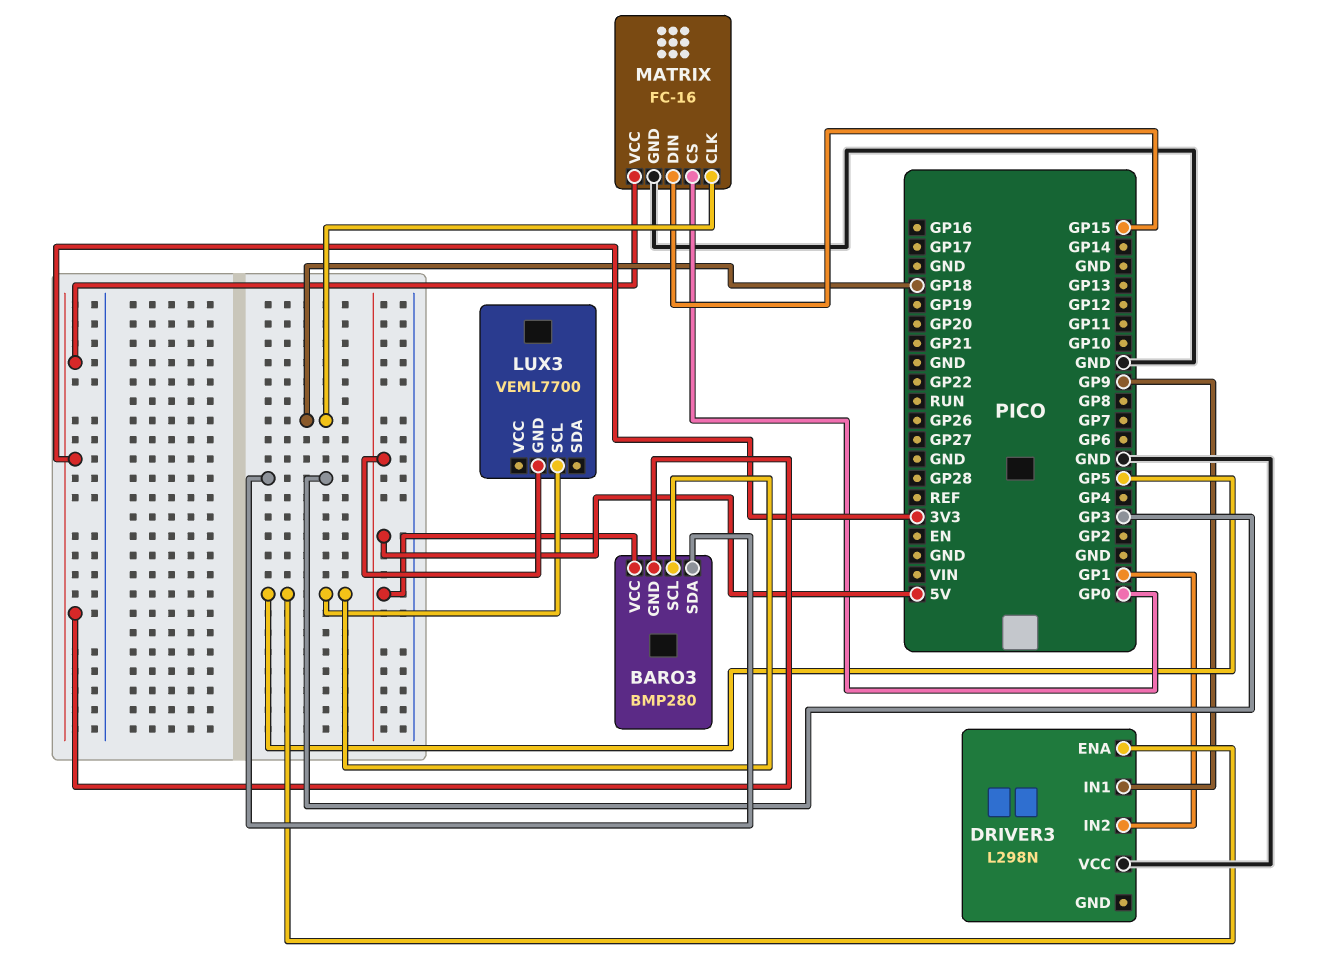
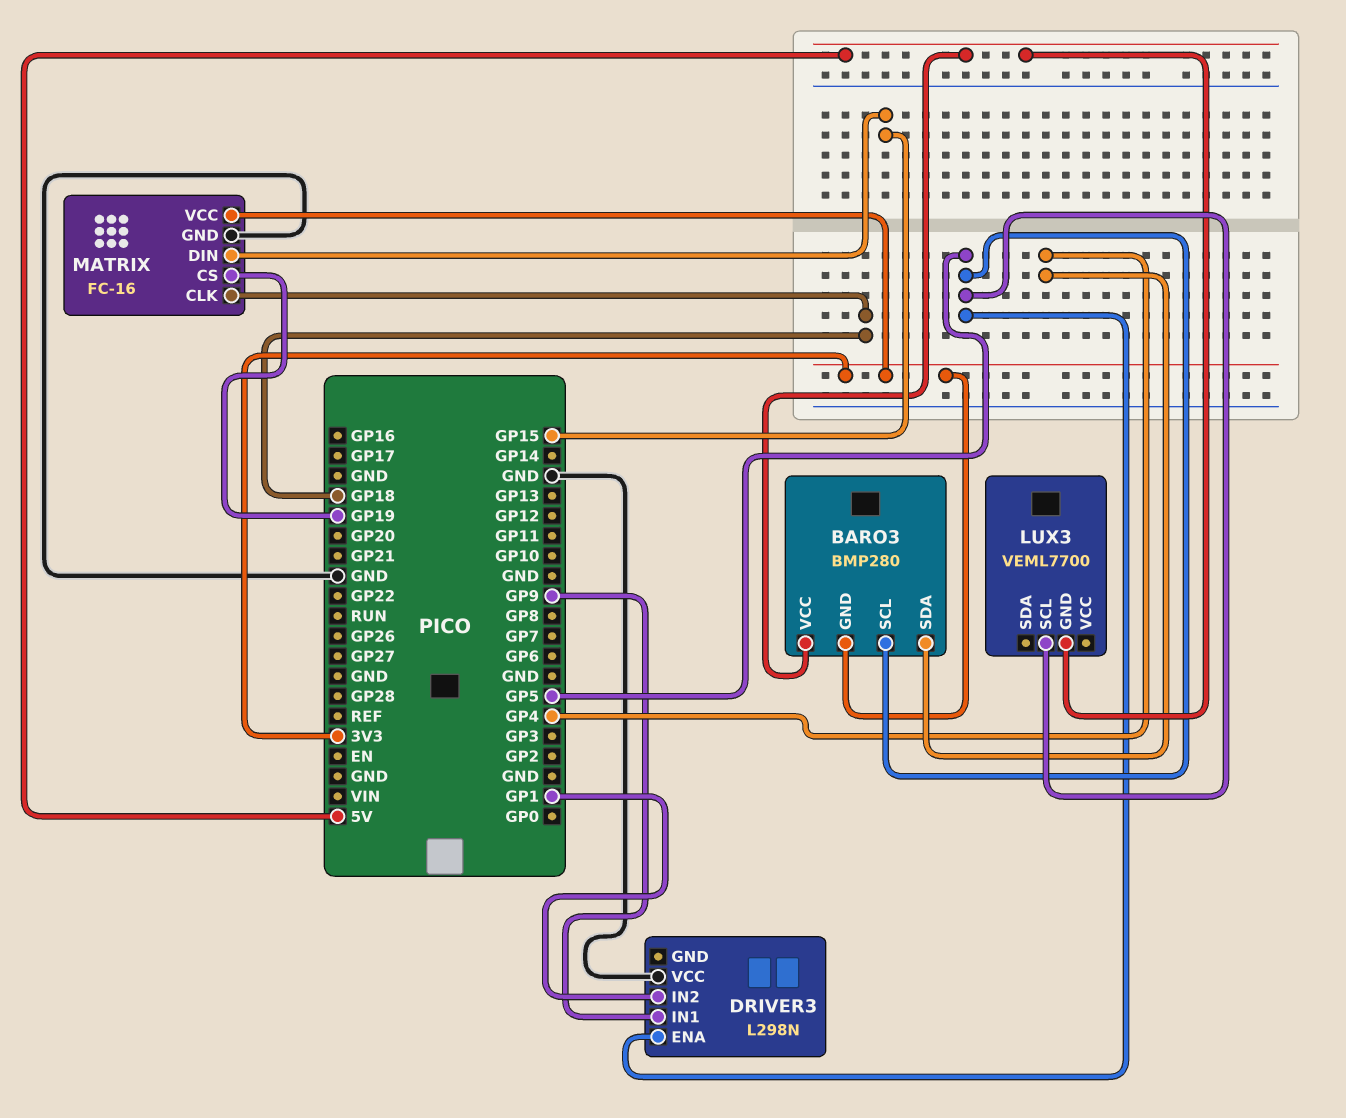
BARO3 pin SDA: GP3 -> GP4
MATRIX pin CS: GP0 -> GP19

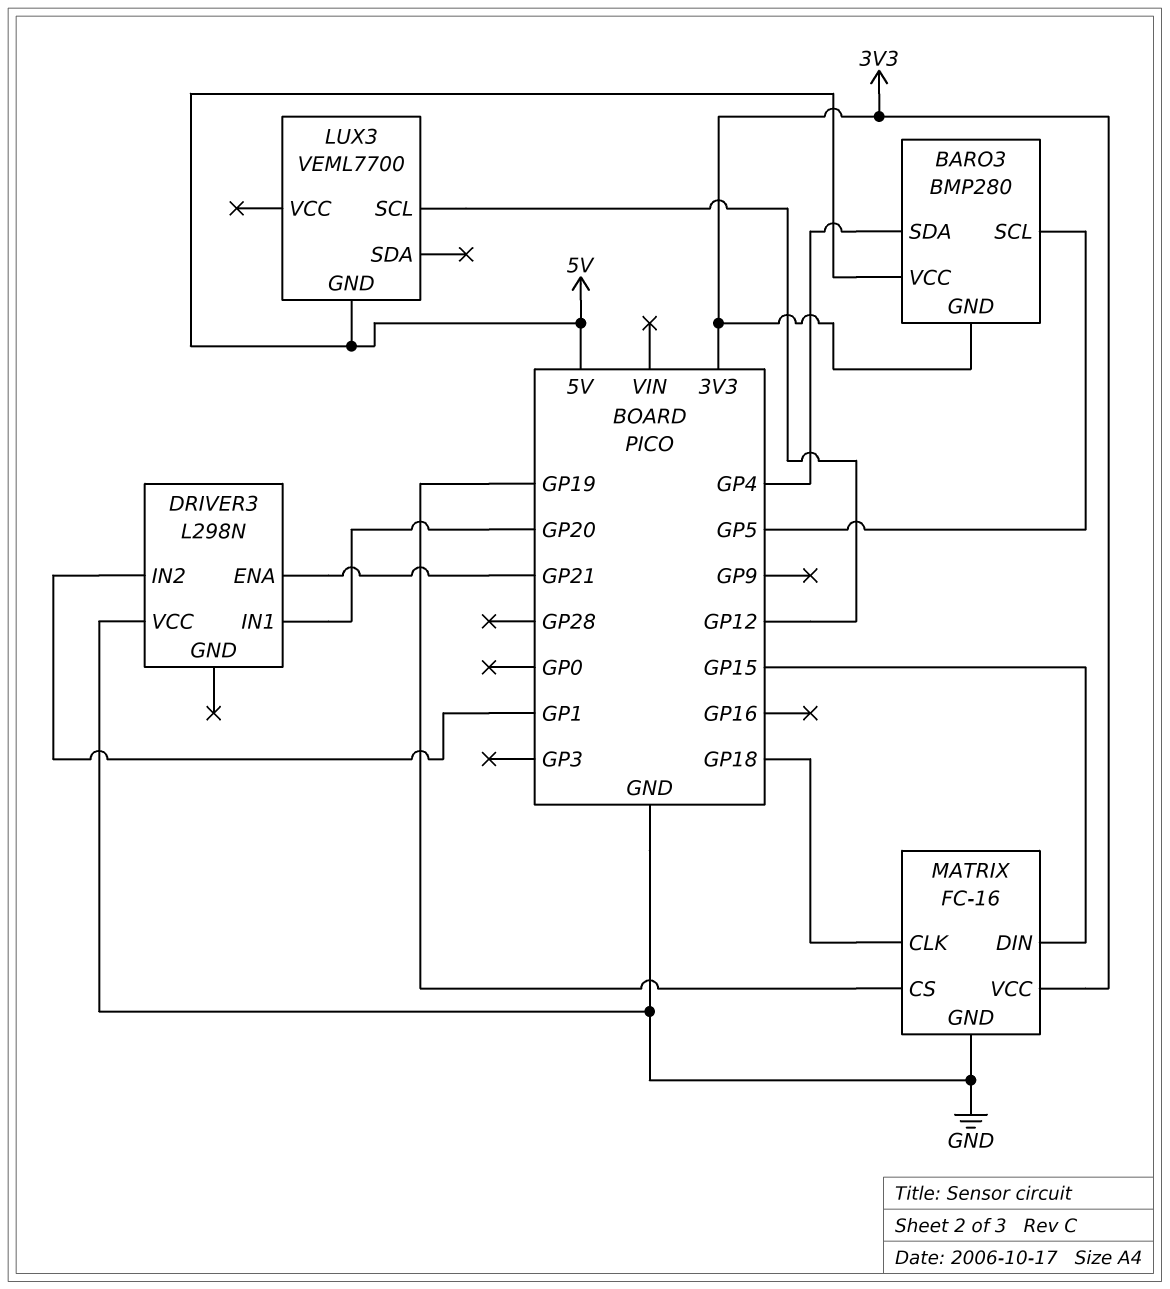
DRIVER3 pin ENA: GP5 -> GP21
DRIVER3 pin IN1: GP9 -> GP20
LUX3 pin SCL: GP5 -> GP12

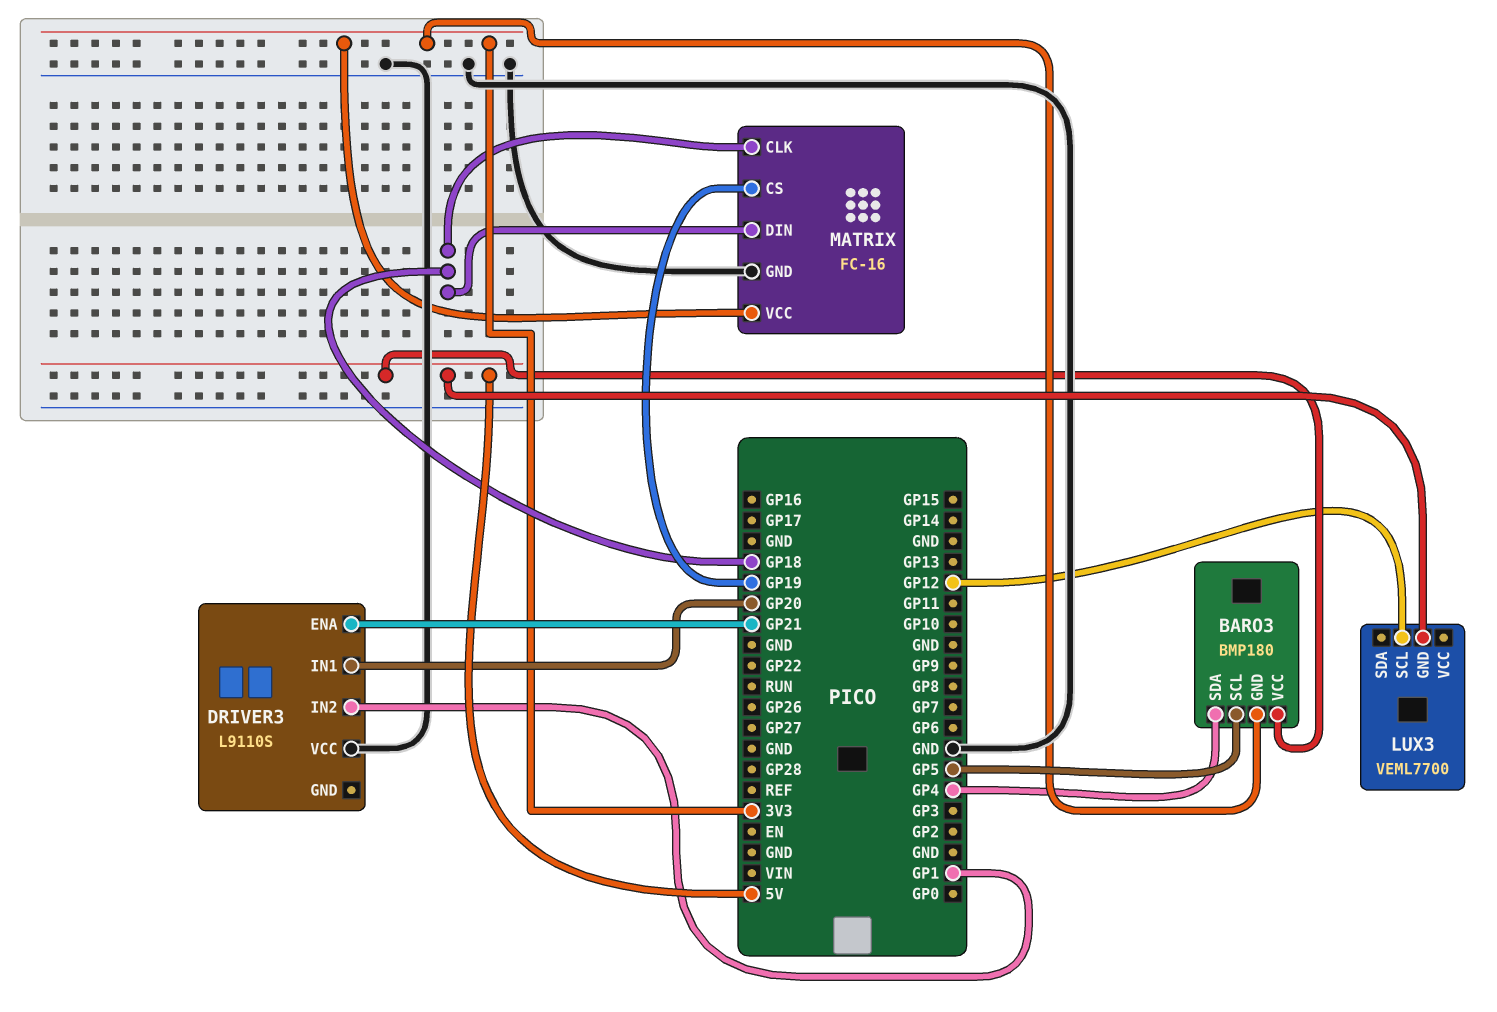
BARO3: BMP280 -> BMP180
DRIVER3: L298N -> L9110S
MATRIX pin DIN: GP15 -> GP18

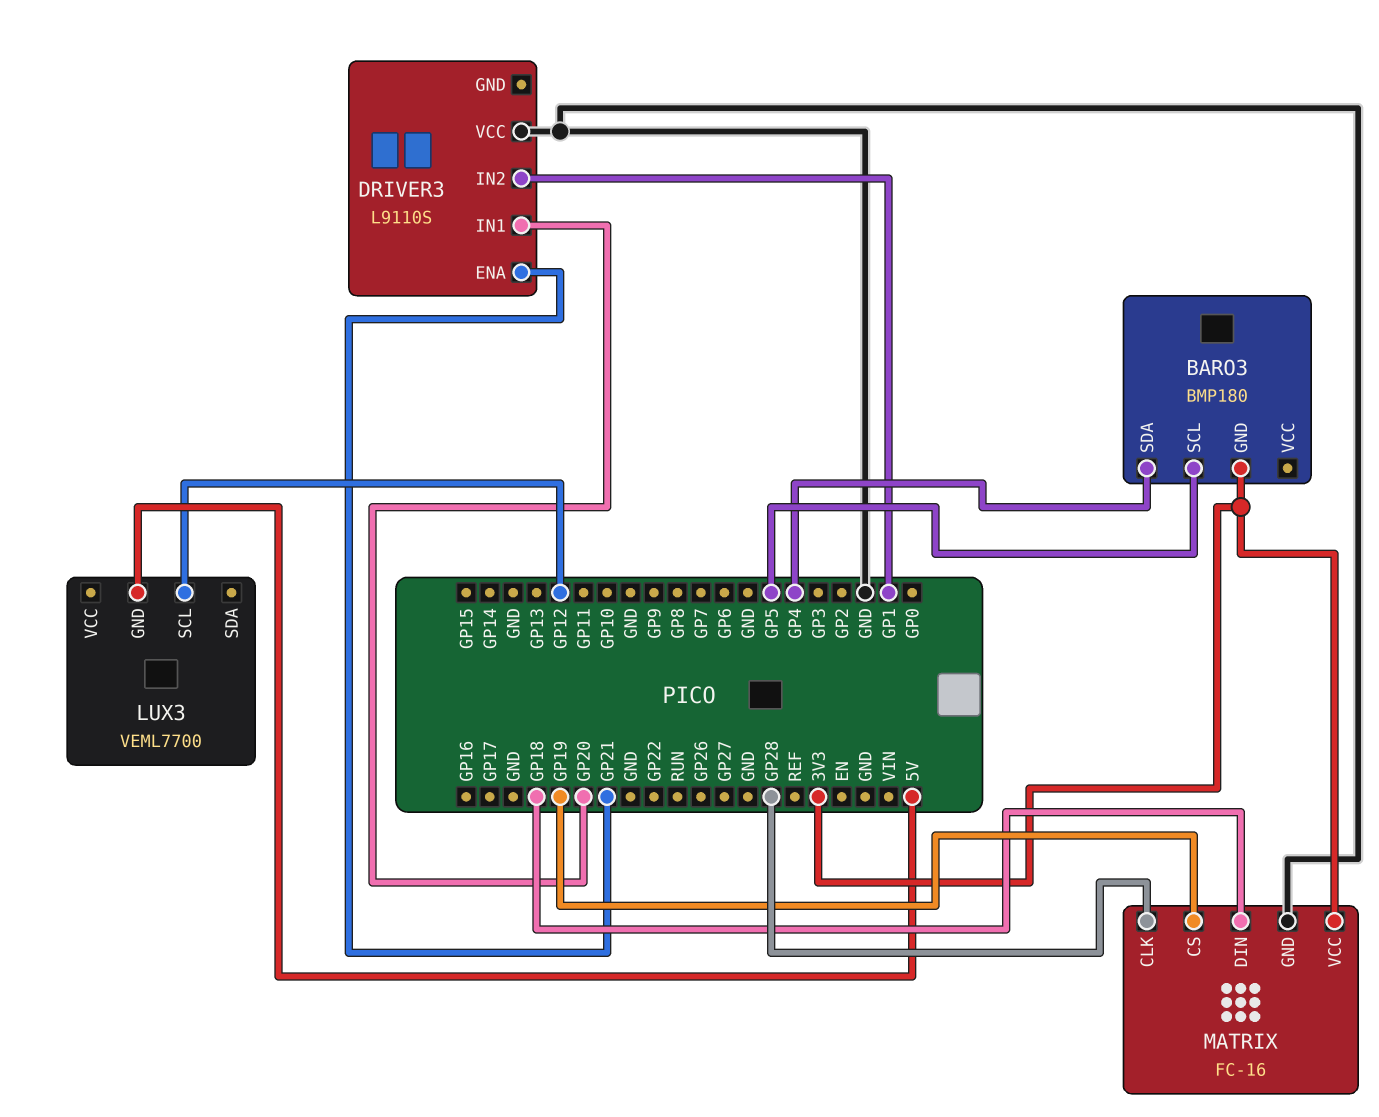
BARO3 pin VCC: 5V -> none
MATRIX pin CLK: GP18 -> GP28

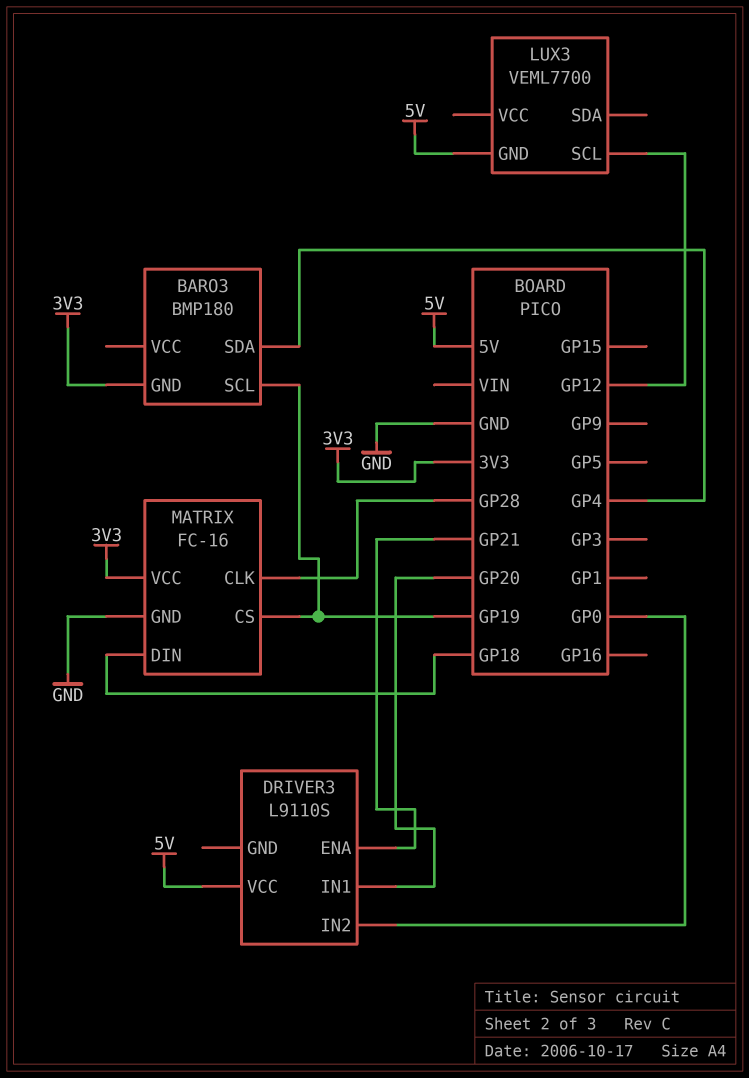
BARO3 pin SCL: GP5 -> GP19
DRIVER3 pin IN2: GP1 -> GP0
DRIVER3 pin VCC: GND -> 5V

